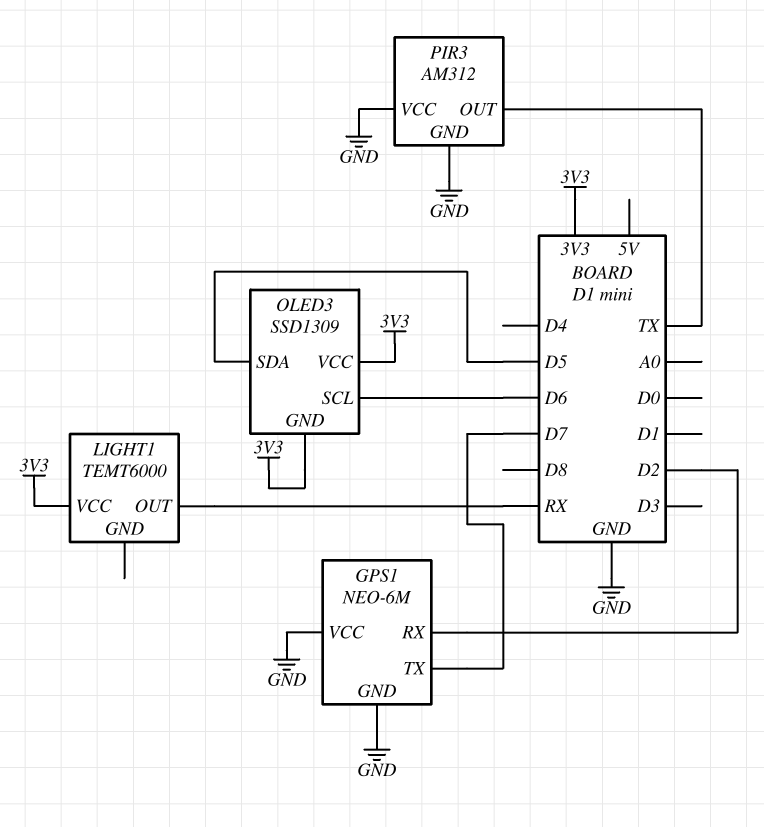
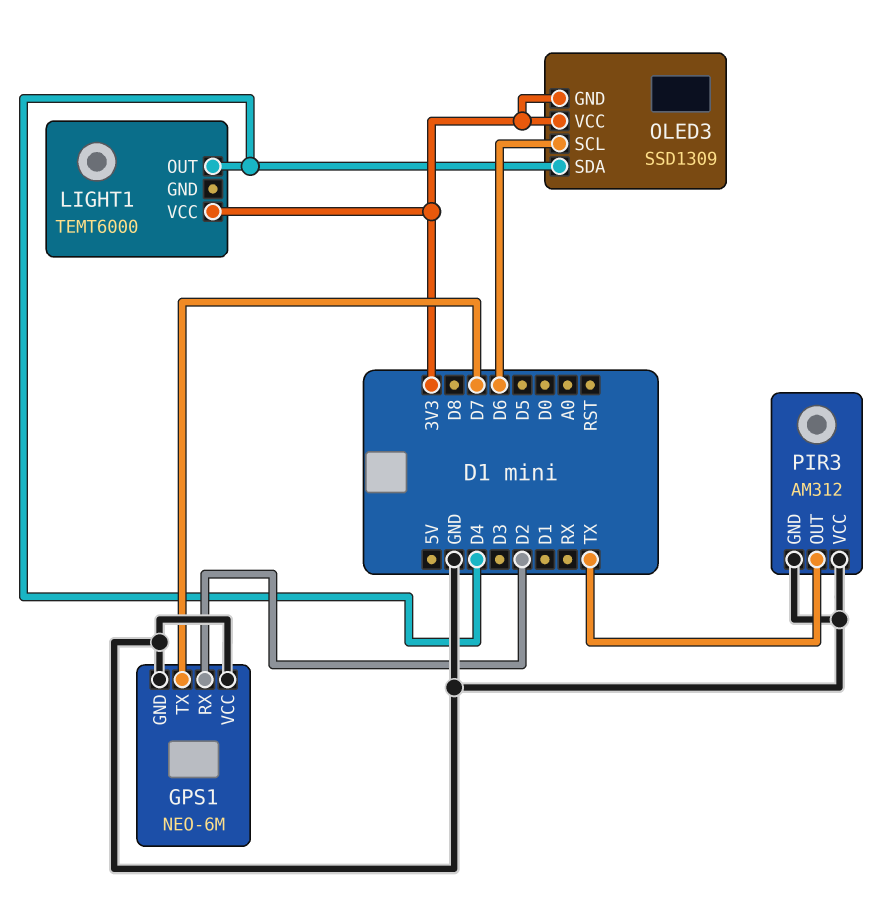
LIGHT1 pin OUT: RX -> D4
OLED3 pin SDA: D5 -> D4

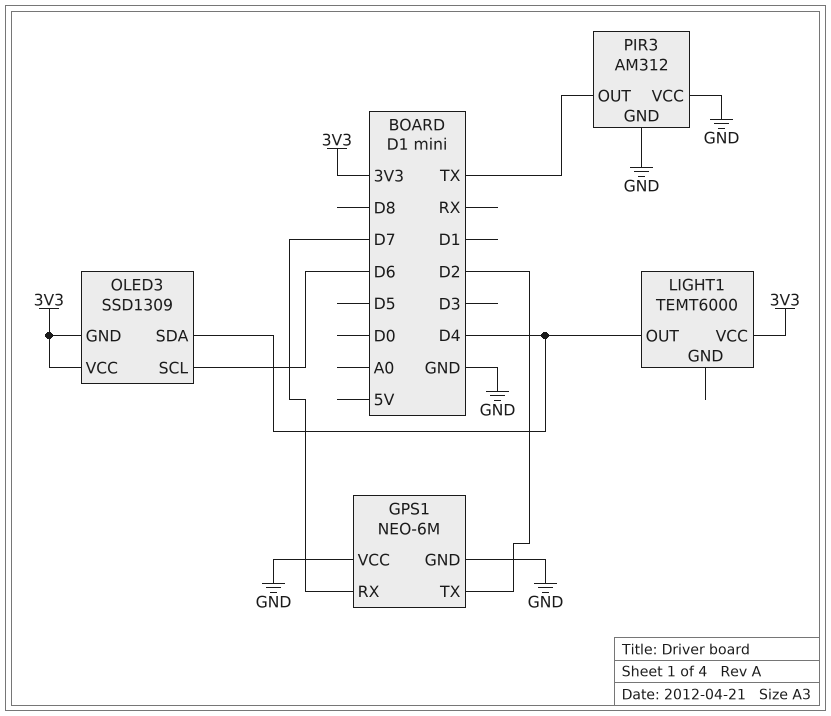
GPS1 pin RX: D2 -> D7
GPS1 pin TX: D7 -> D2

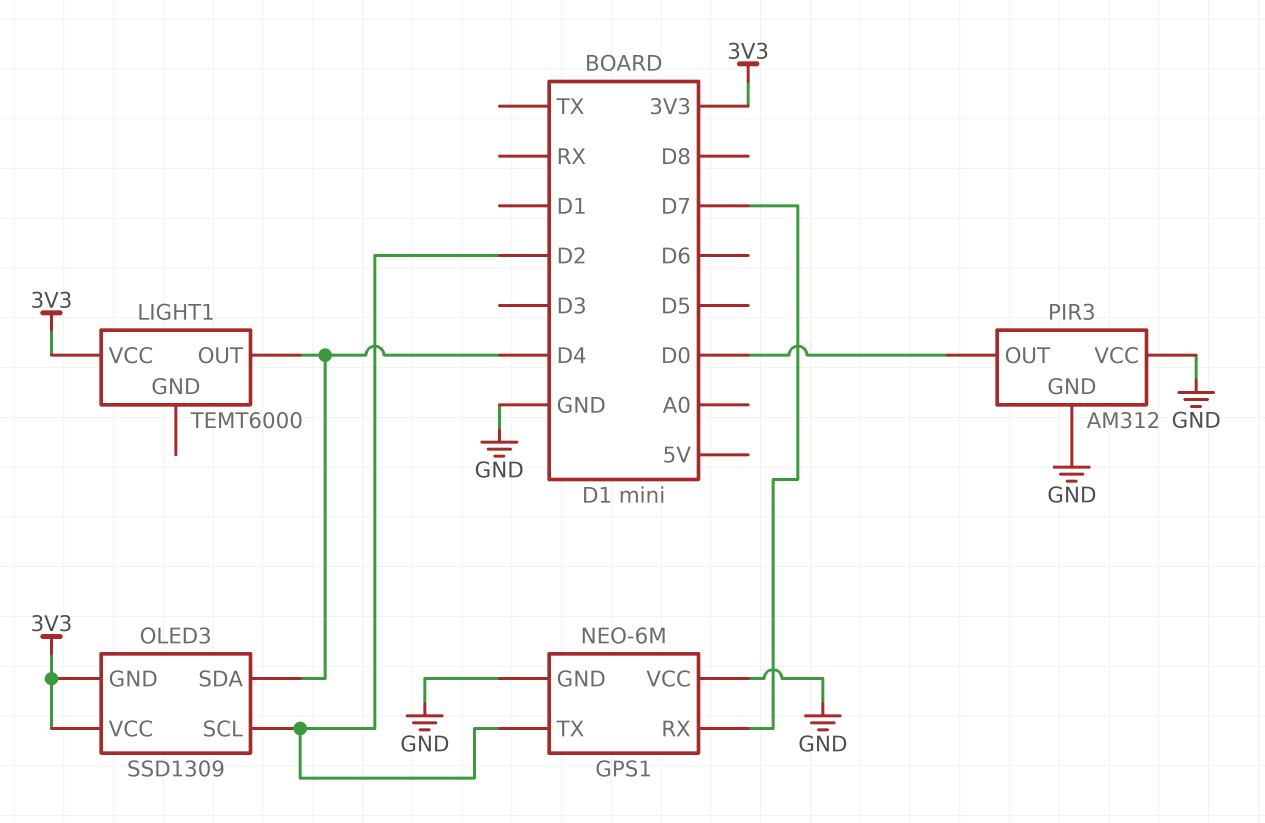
OLED3 pin SCL: D6 -> D2
PIR3 pin OUT: TX -> D0

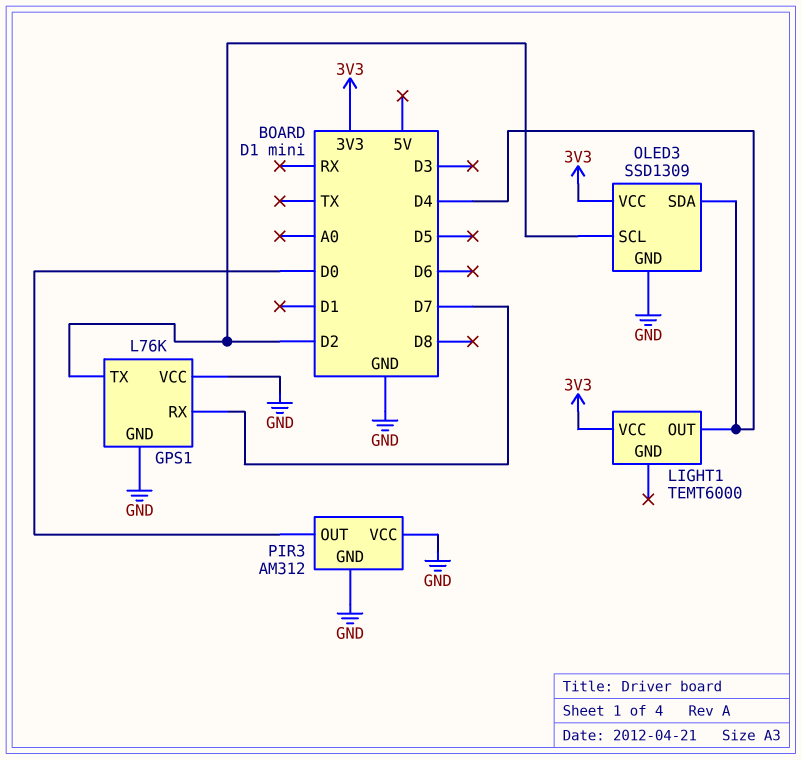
GPS1: NEO-6M -> L76K
OLED3 pin GND: 3V3 -> GND

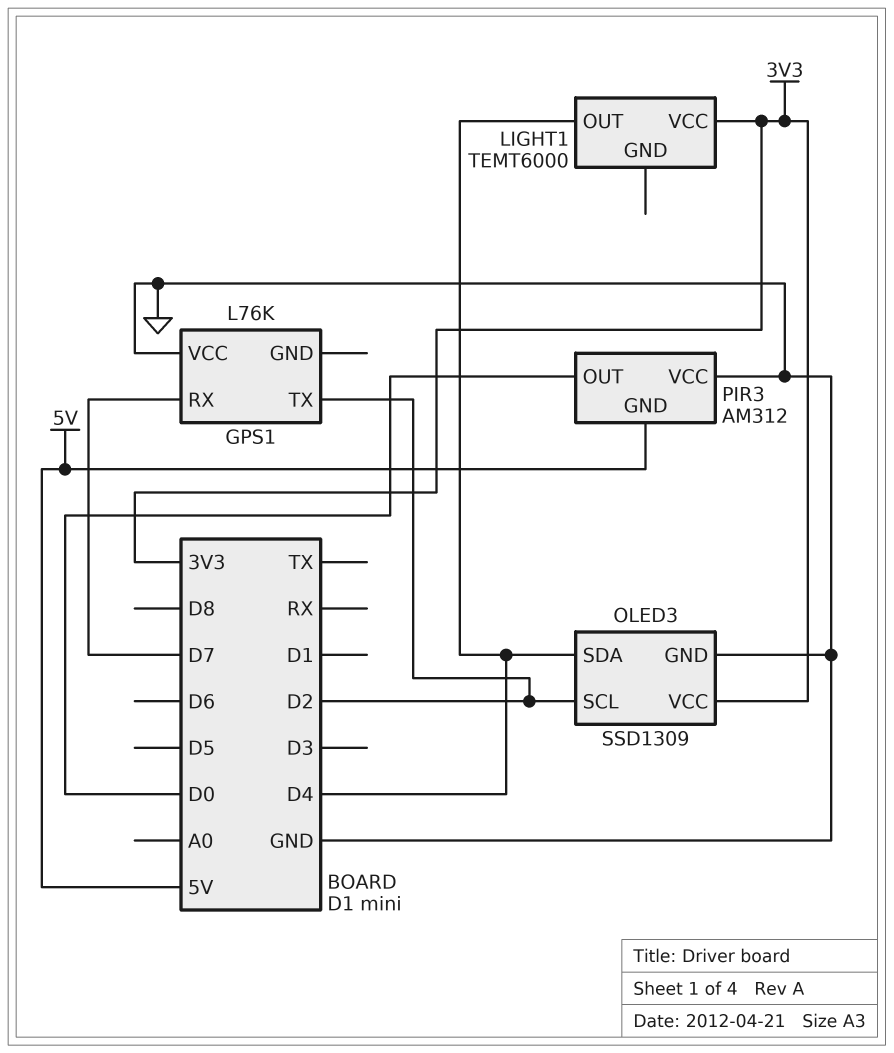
GPS1 pin GND: GND -> none
PIR3 pin GND: GND -> 5V

